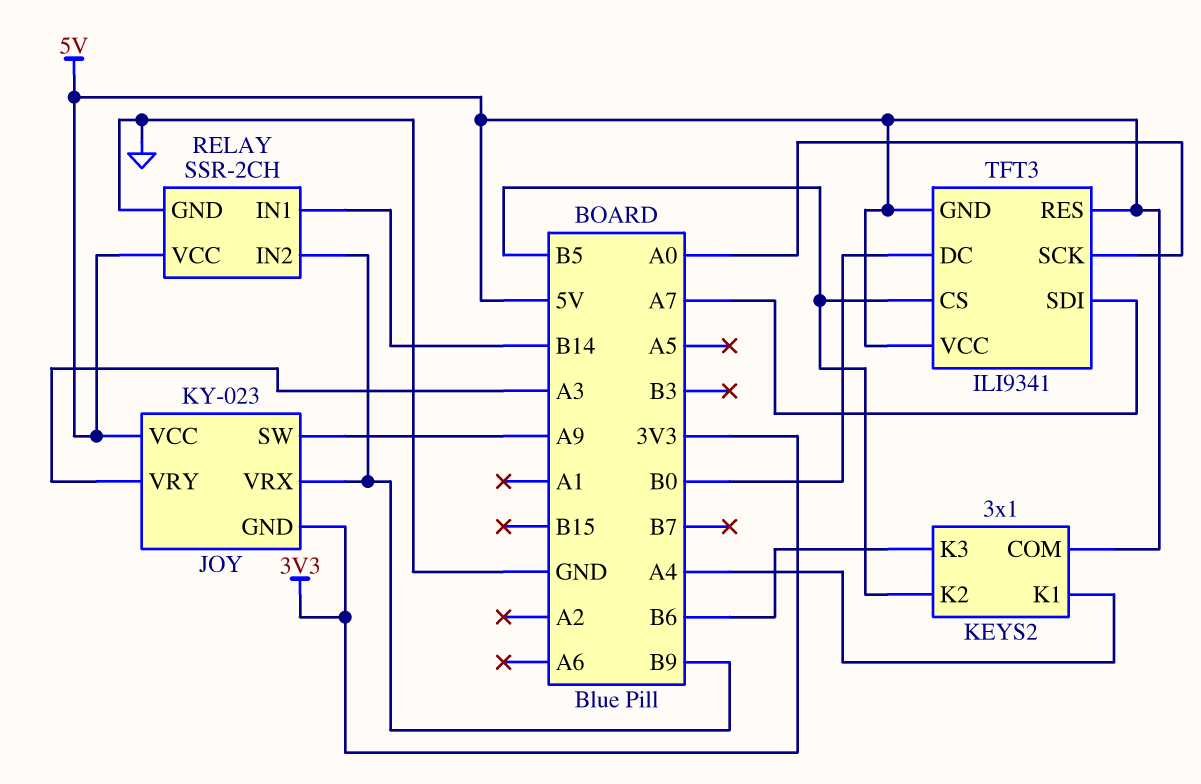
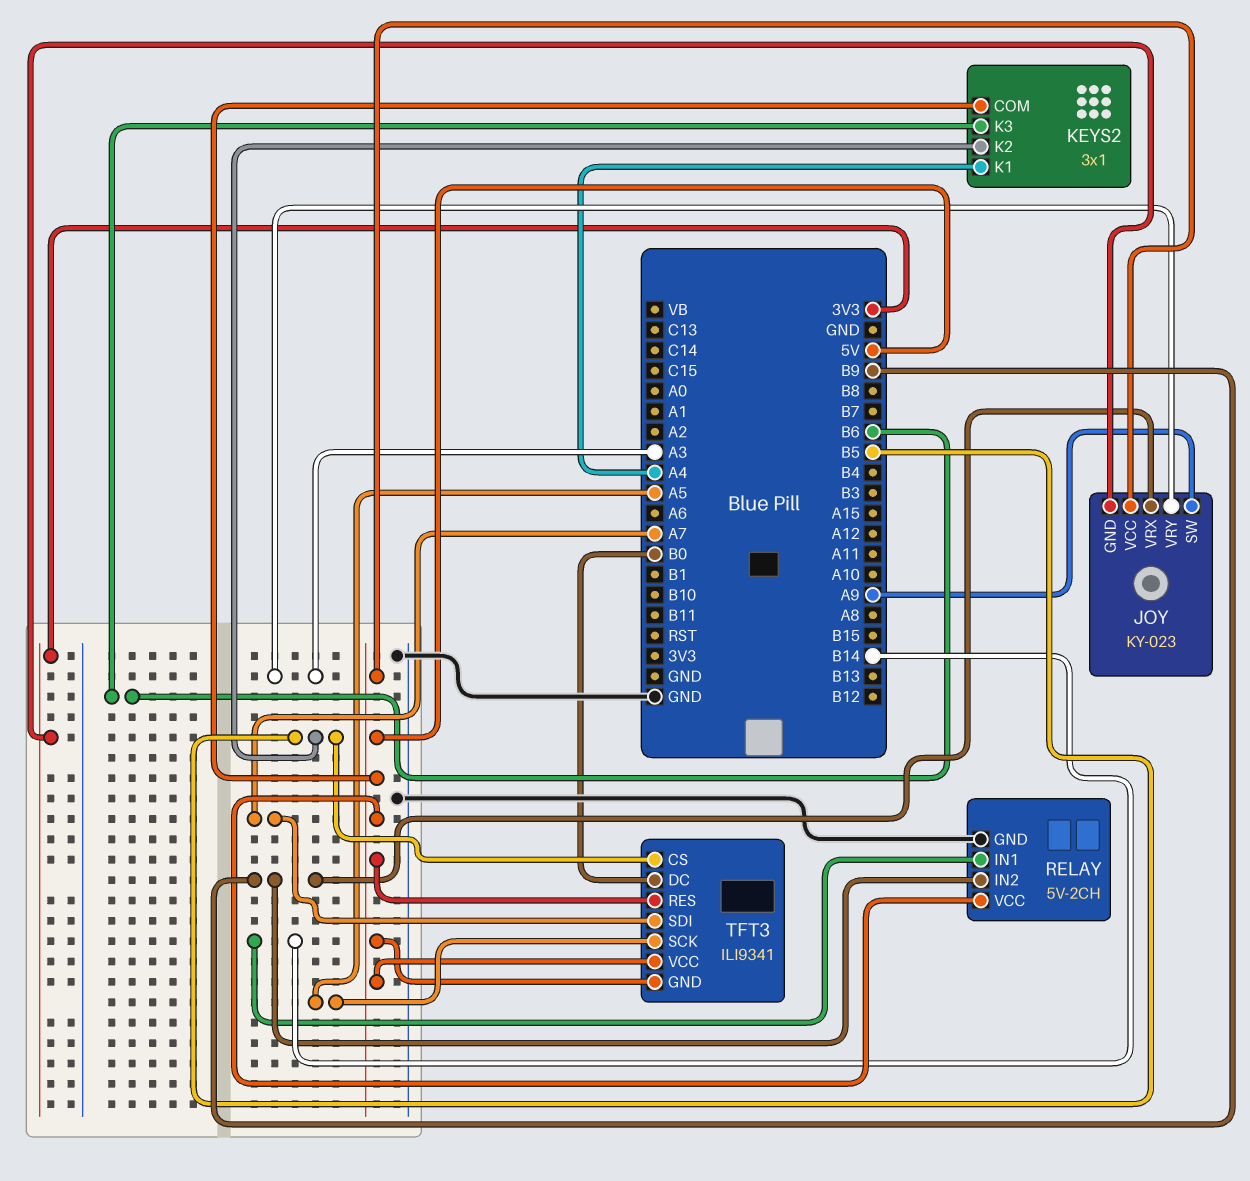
RELAY: SSR-2CH -> 5V-2CH
TFT3 pin SCK: A0 -> A5

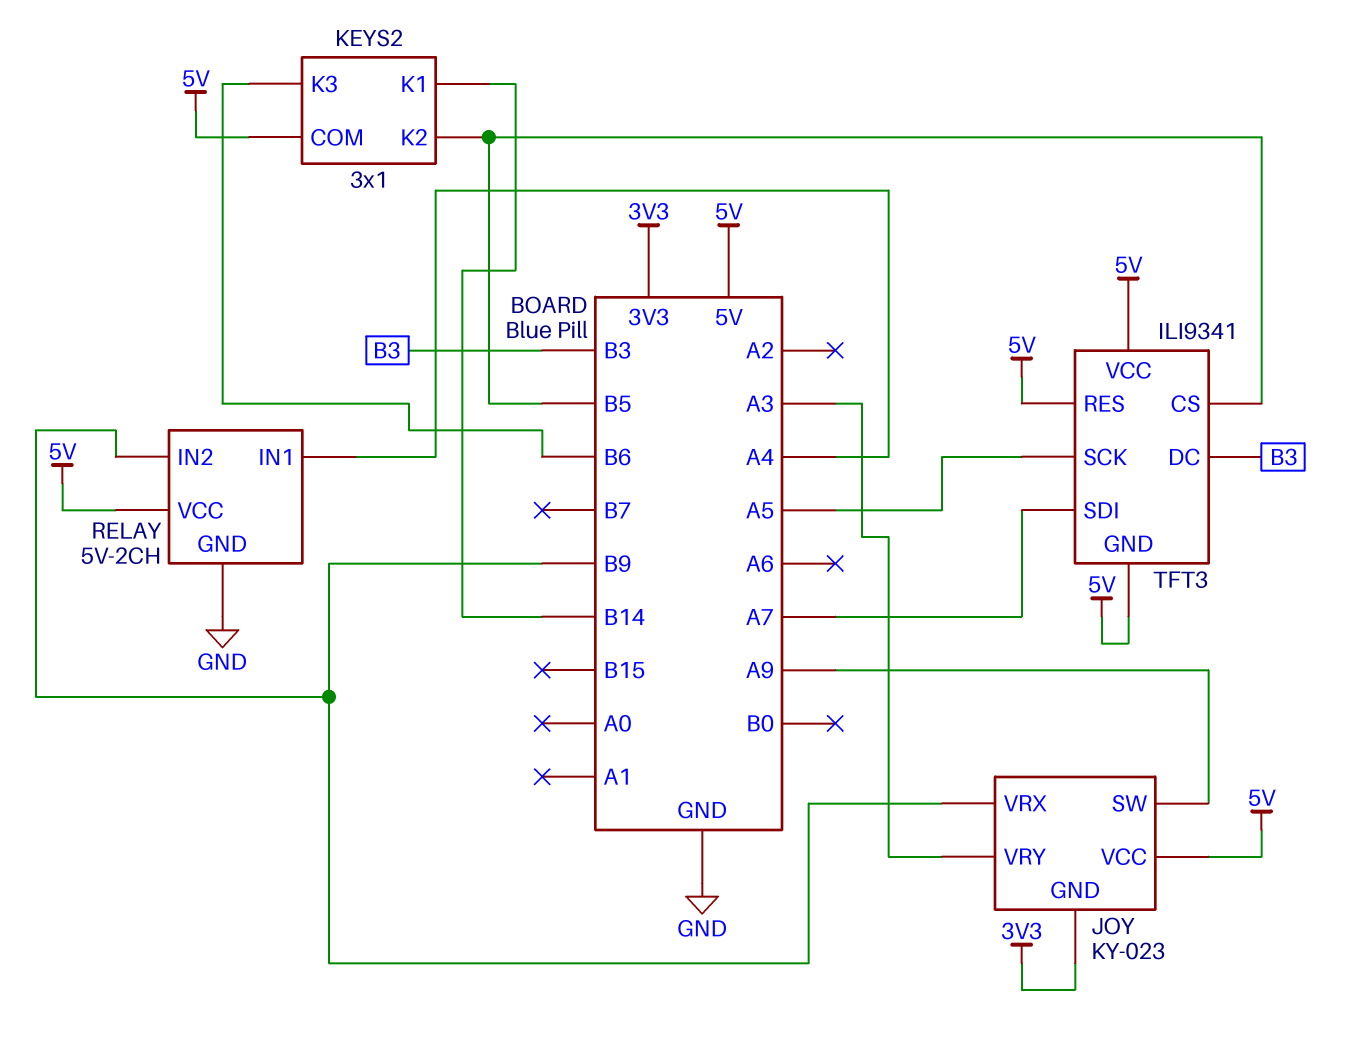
KEYS2 pin K1: A4 -> B14
RELAY pin IN1: B14 -> A4
TFT3 pin DC: B0 -> B3

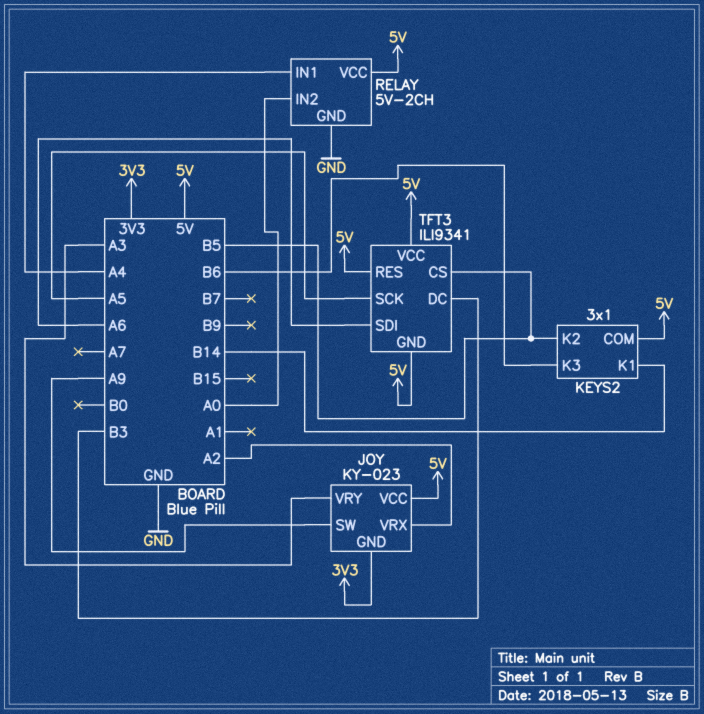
JOY pin VRX: B9 -> A2
RELAY pin IN2: B9 -> A0
TFT3 pin SDI: A7 -> A6

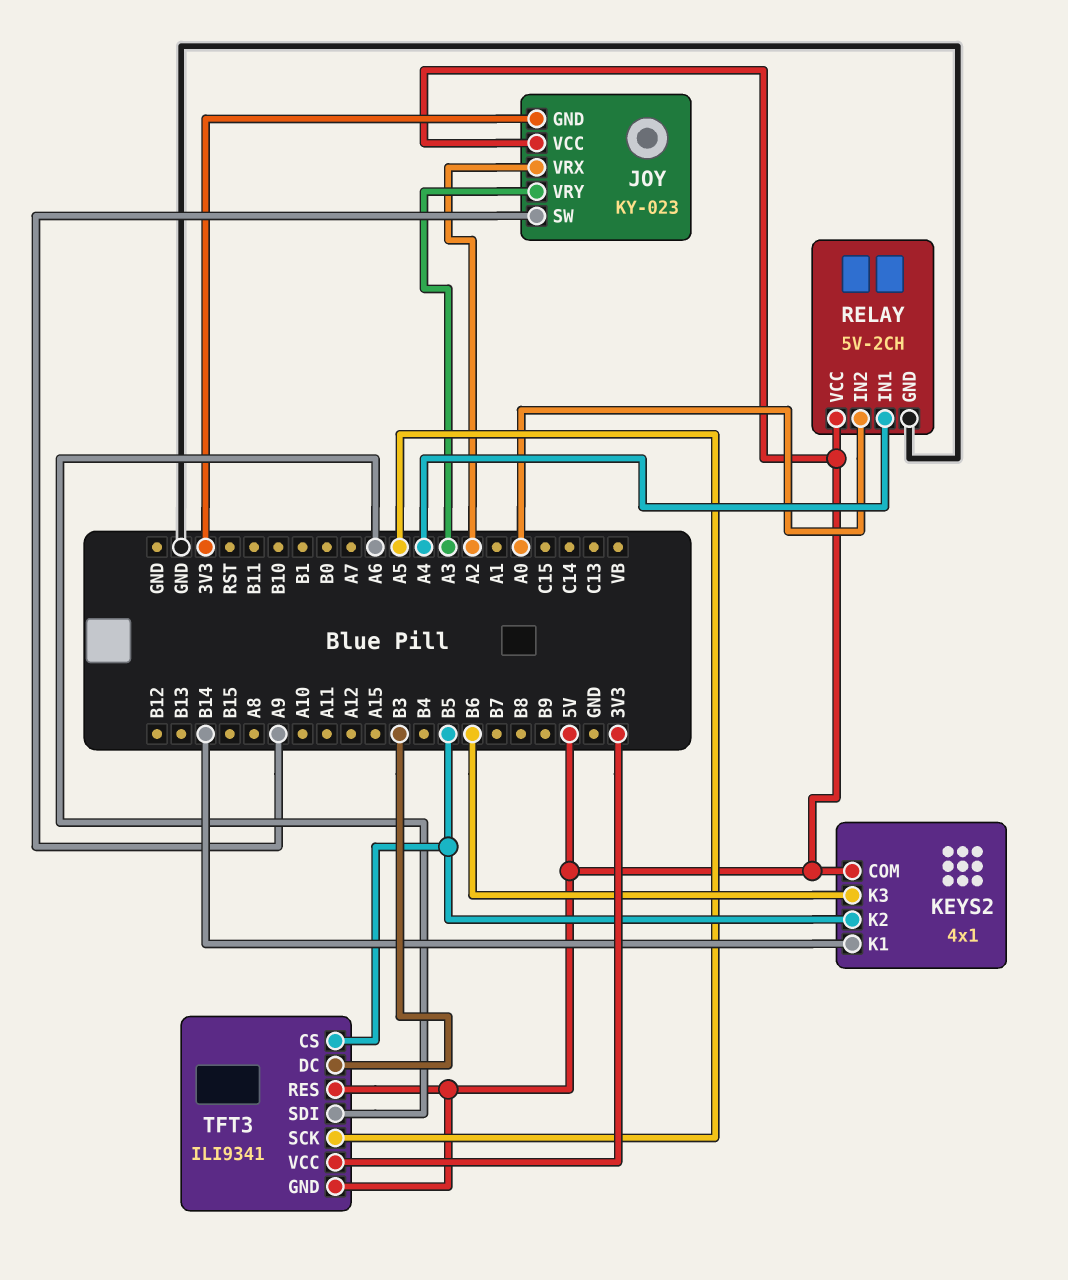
KEYS2: 3x1 -> 4x1
TFT3 pin VCC: 5V -> 3V3

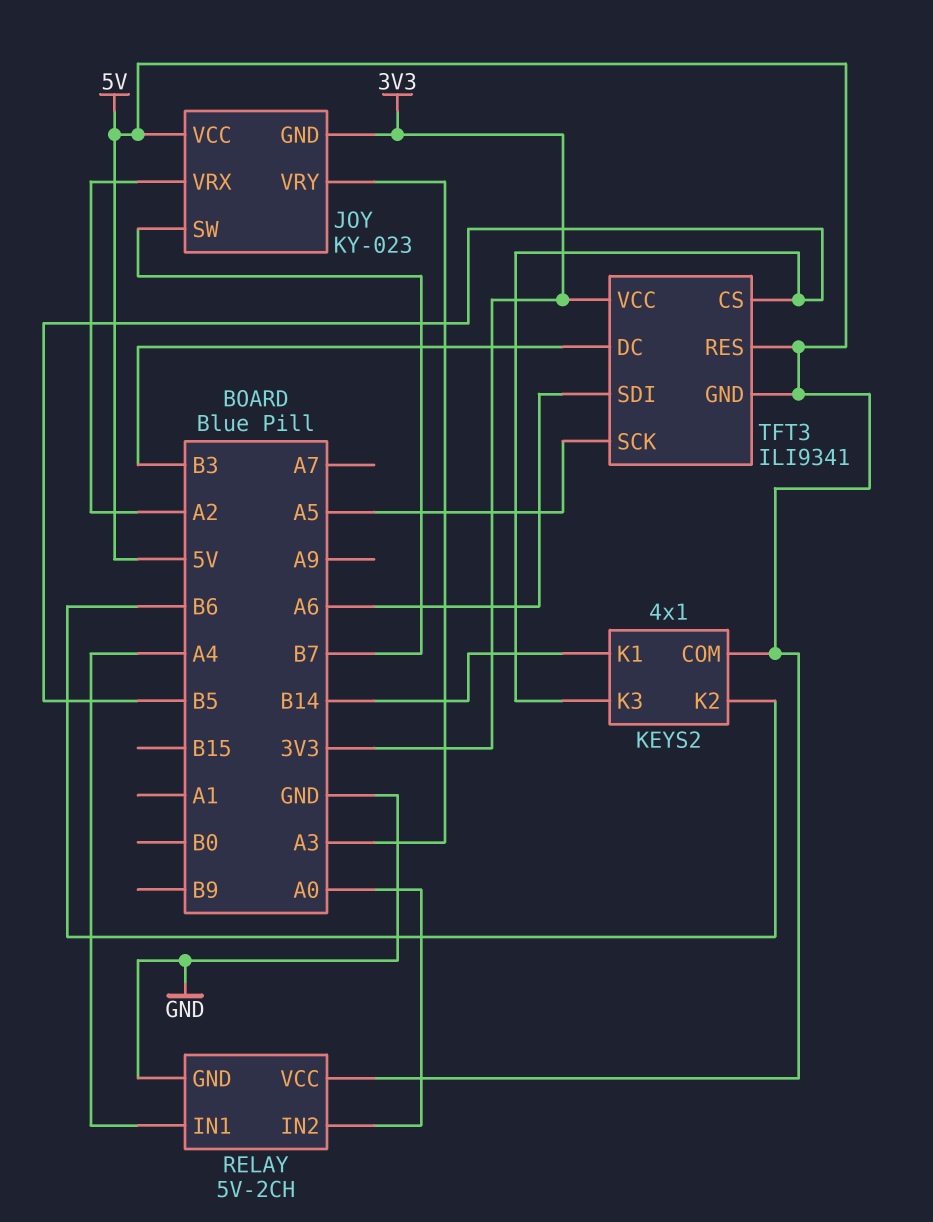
JOY pin SW: A9 -> B7
KEYS2 pin K2: B5 -> B6
KEYS2 pin K3: B6 -> B5

